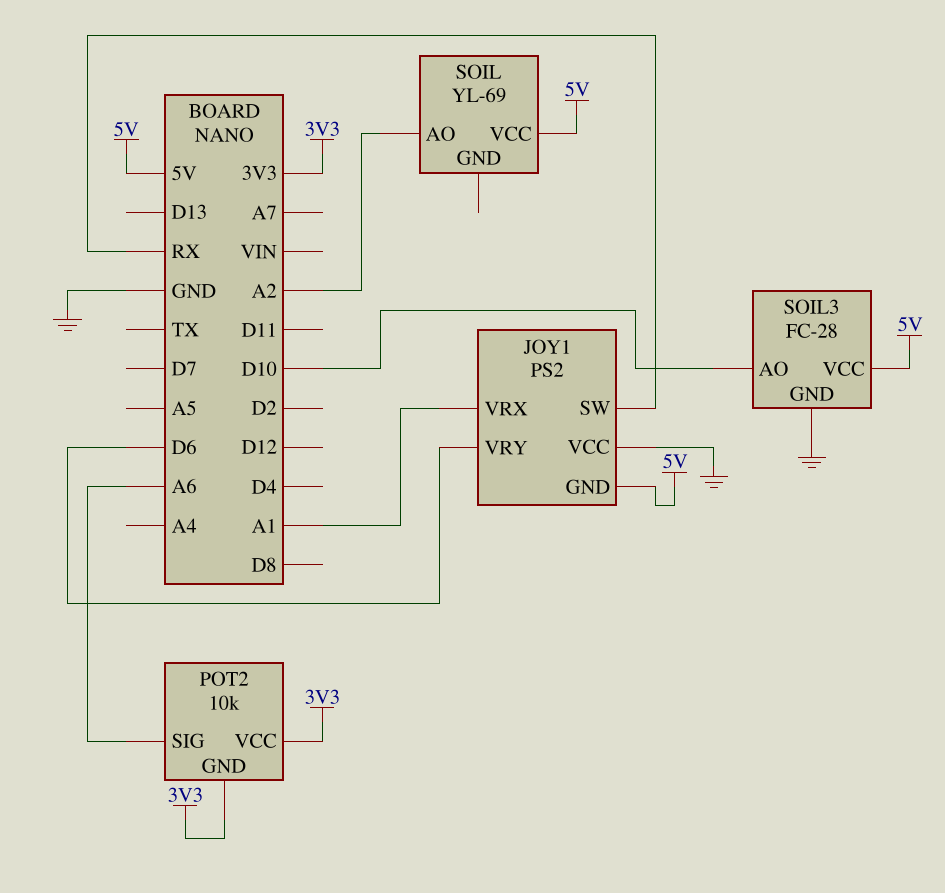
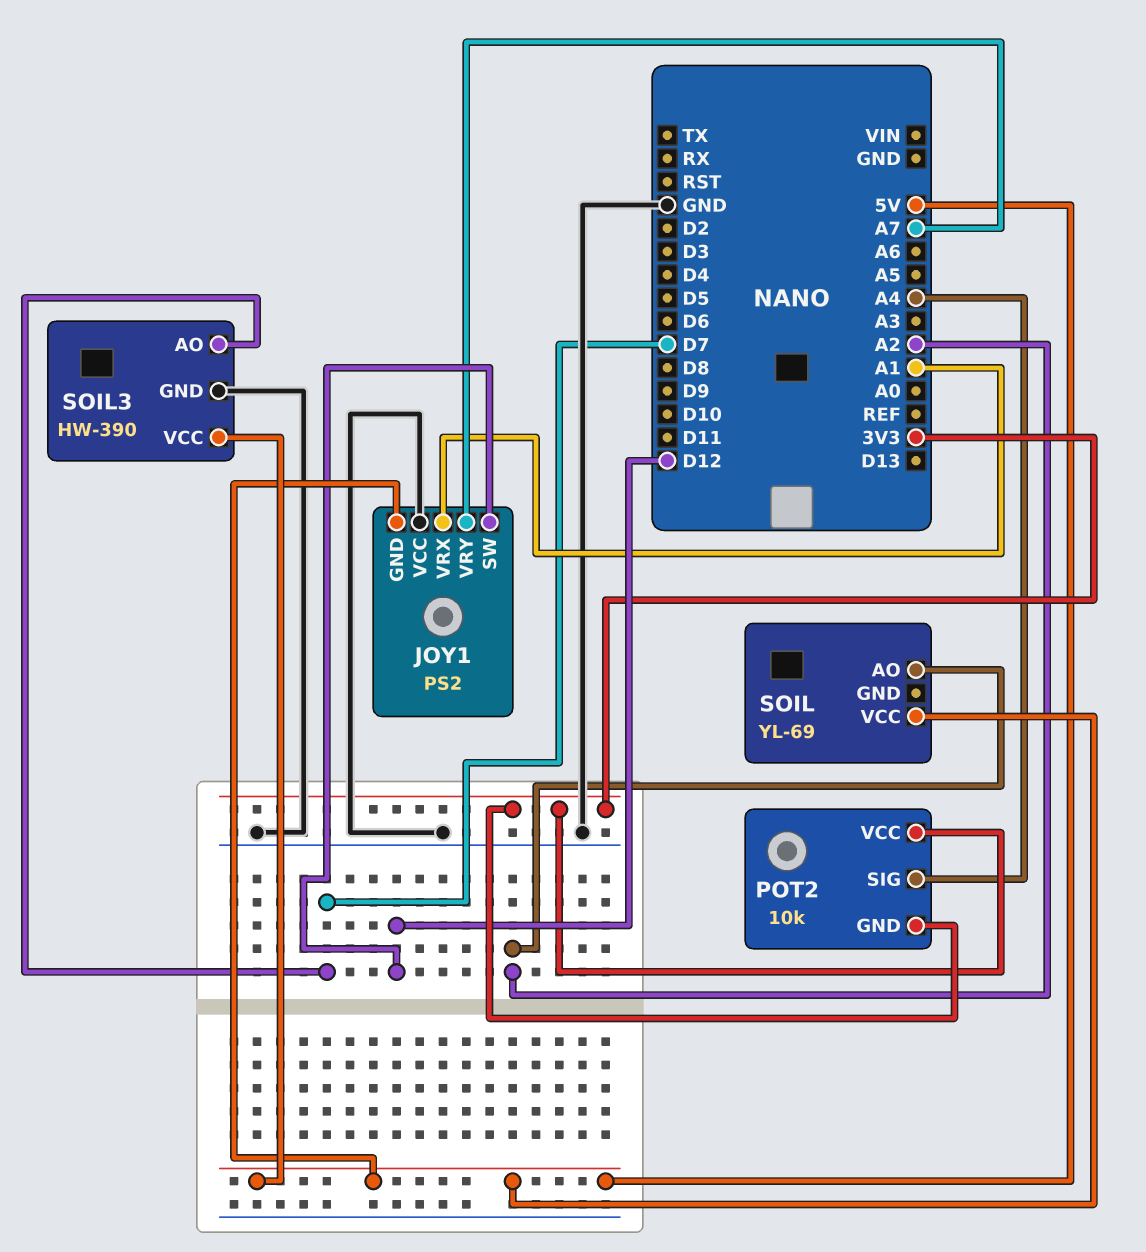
JOY1 pin SW: RX -> D12
JOY1 pin VRY: D6 -> A7
POT2 pin SIG: A6 -> A4
SOIL3: FC-28 -> HW-390
SOIL3 pin AO: D10 -> D7

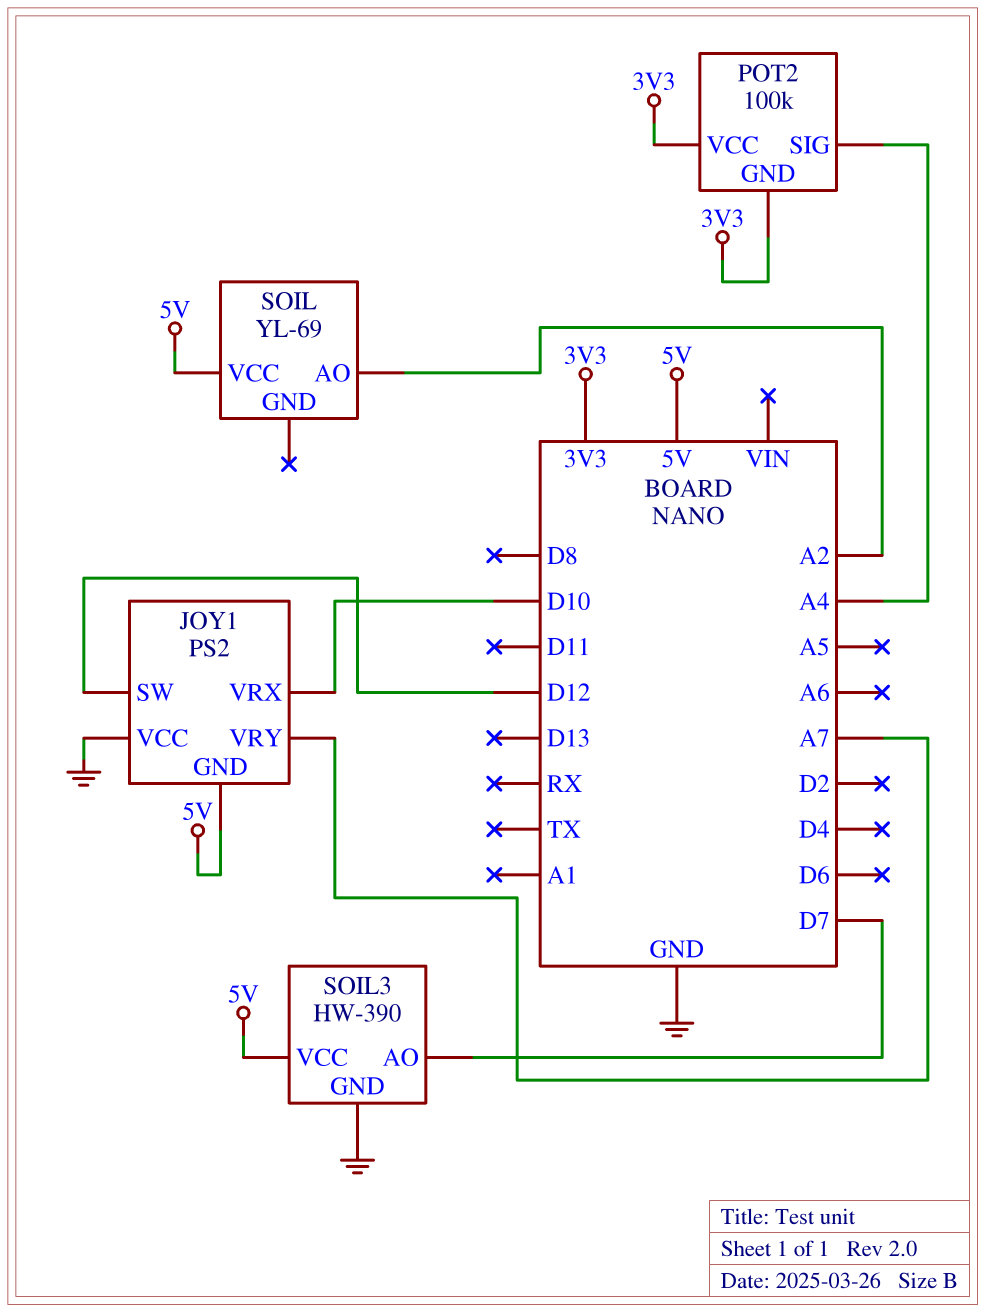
JOY1 pin VRX: A1 -> D10
POT2: 10k -> 100k

